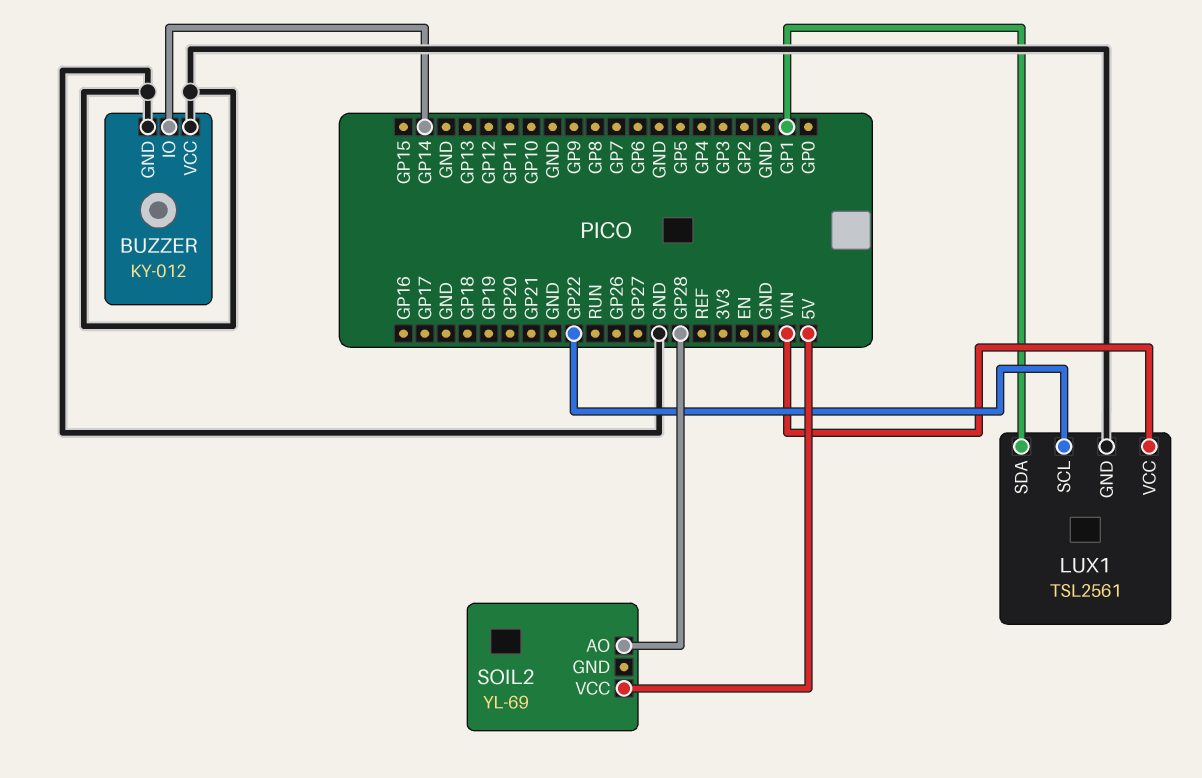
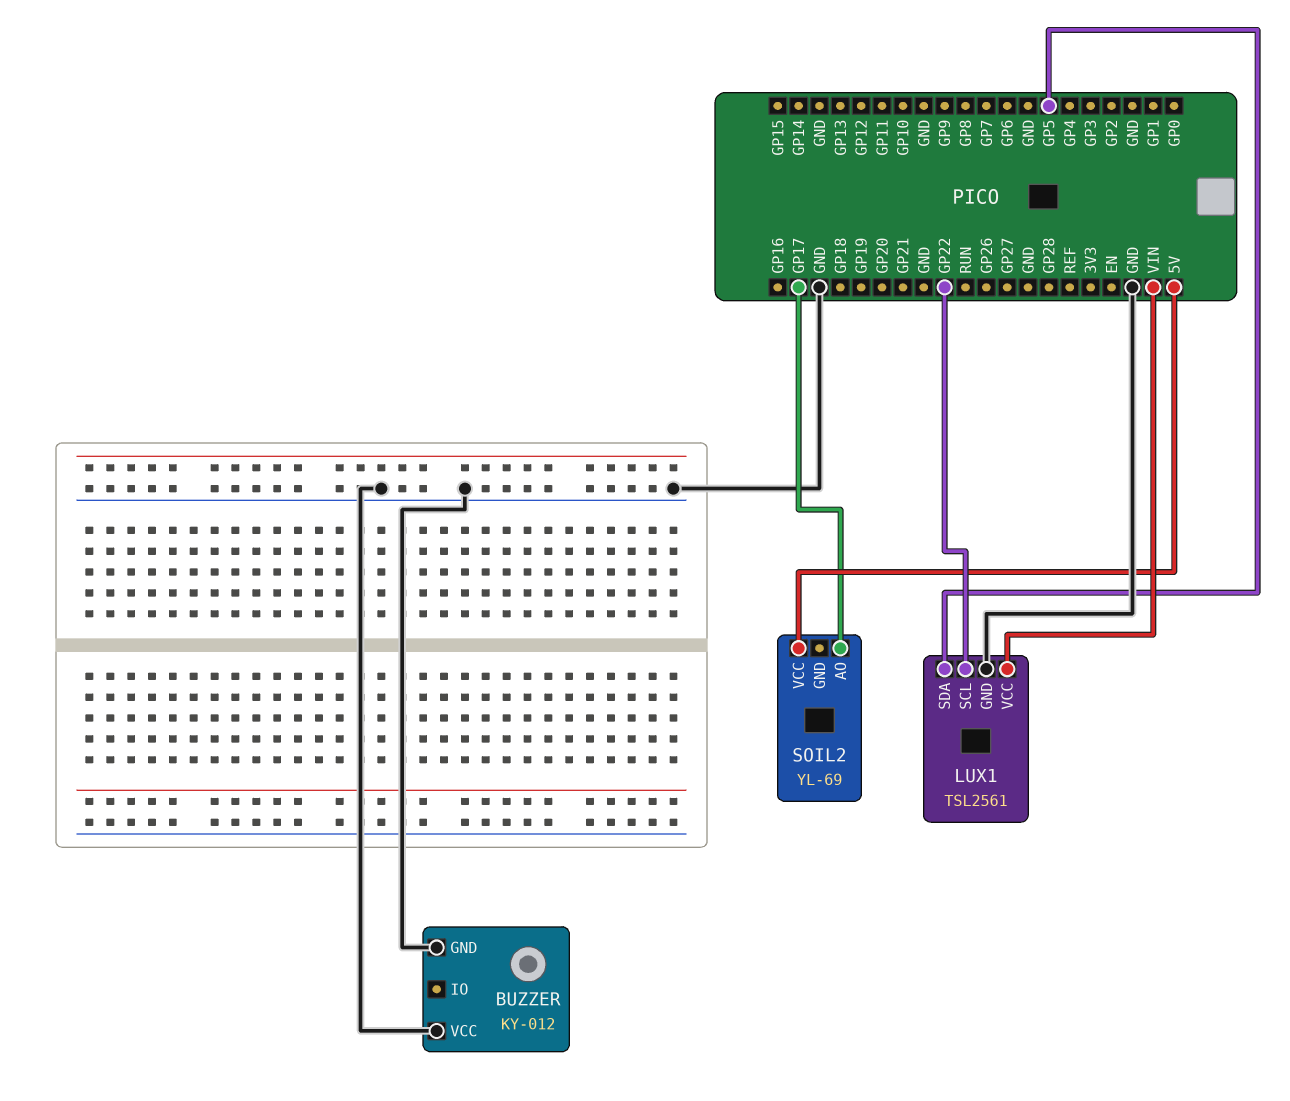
BUZZER pin IO: GP14 -> none
LUX1 pin SDA: GP1 -> GP5
SOIL2 pin AO: GP28 -> GP17

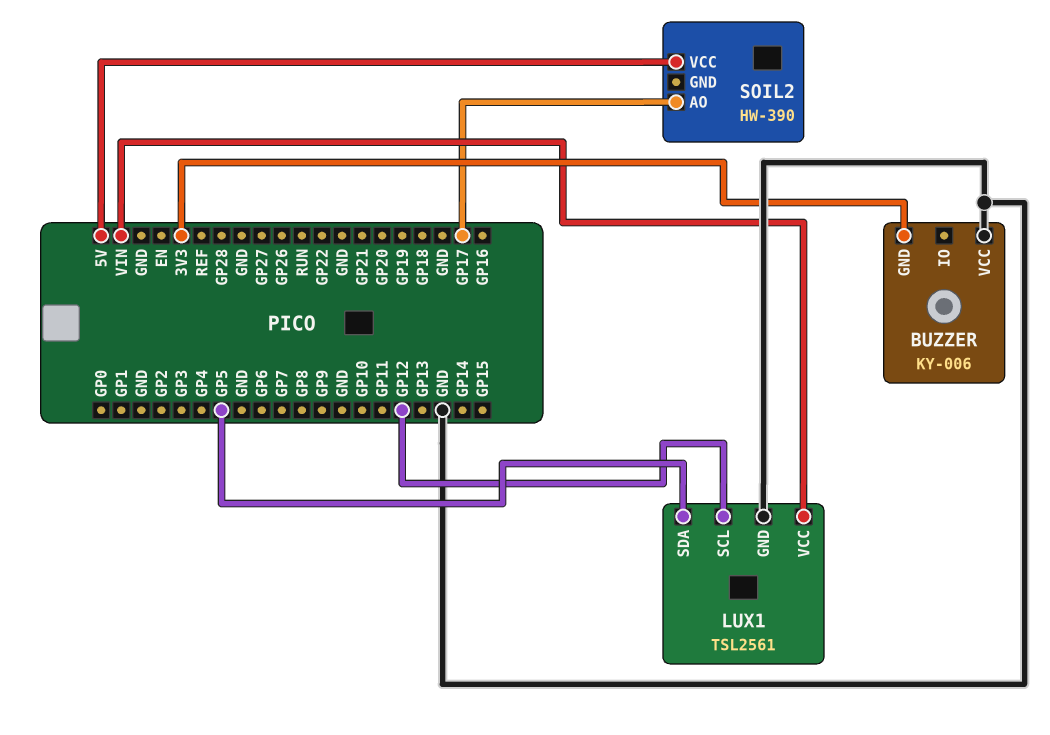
BUZZER: KY-012 -> KY-006
BUZZER pin GND: GND -> 3V3
LUX1 pin SCL: GP22 -> GP12
SOIL2: YL-69 -> HW-390

